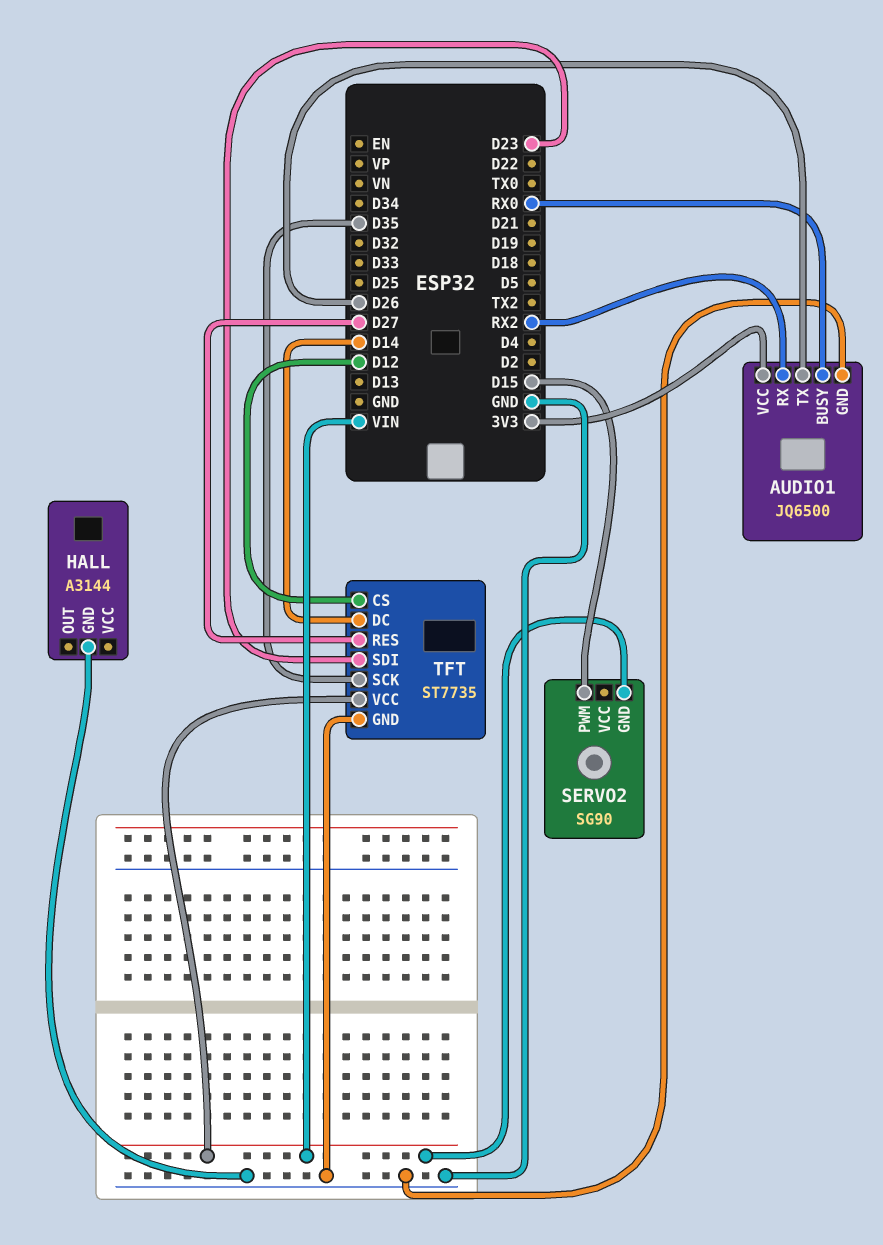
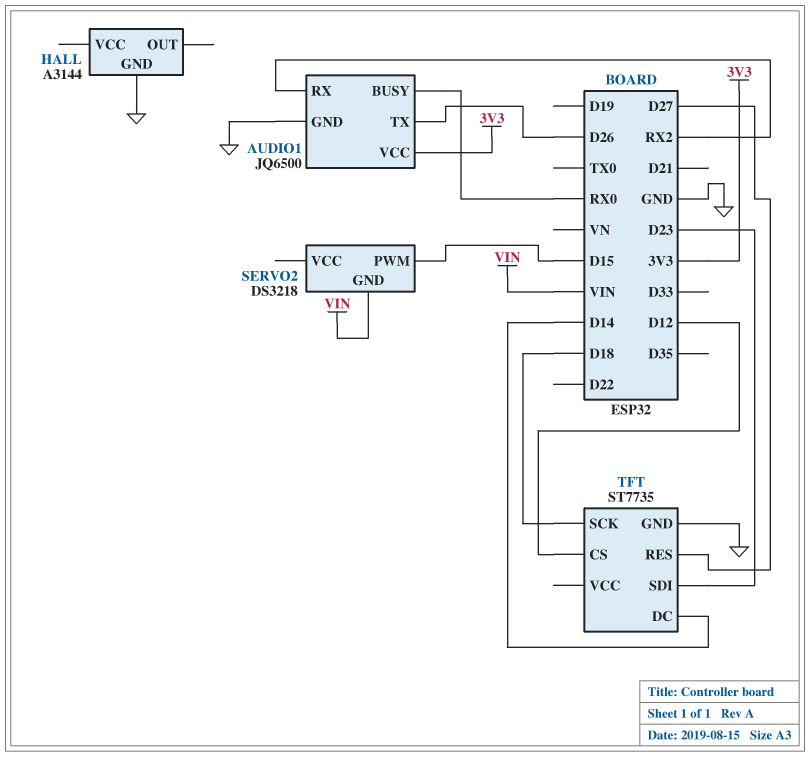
SERVO2: SG90 -> DS3218
TFT pin SCK: D35 -> D18
TFT pin VCC: VIN -> none

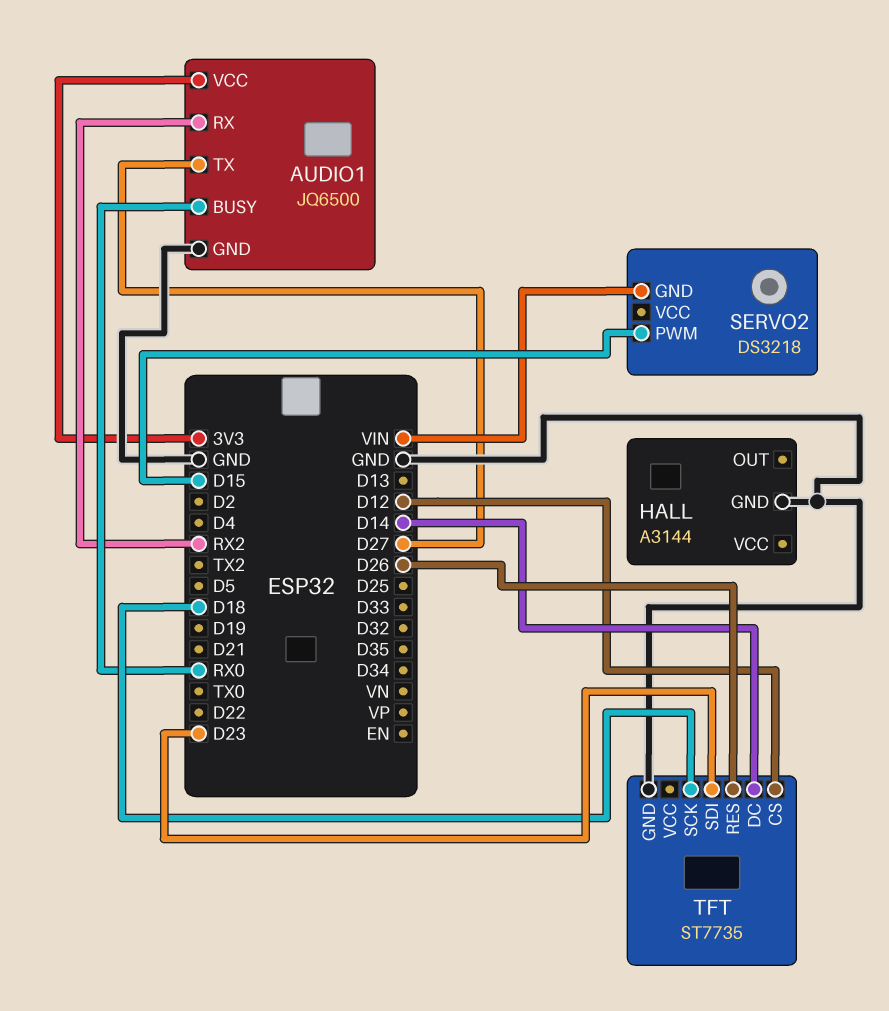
AUDIO1 pin TX: D26 -> D27
TFT pin RES: D27 -> D26

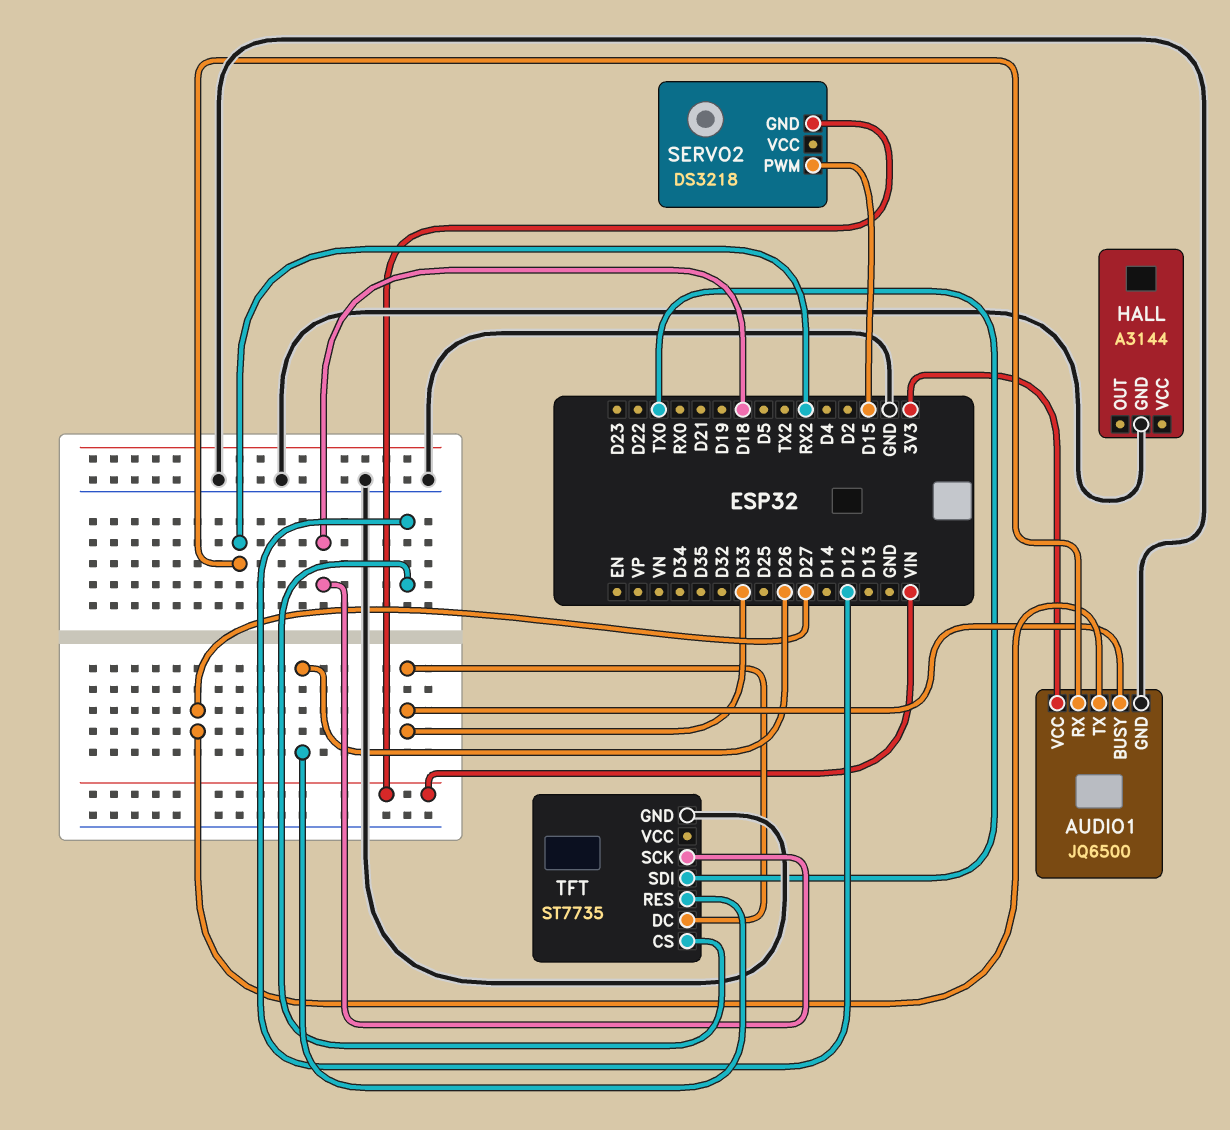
AUDIO1 pin BUSY: RX0 -> D33
TFT pin DC: D14 -> D33
TFT pin SDI: D23 -> TX0

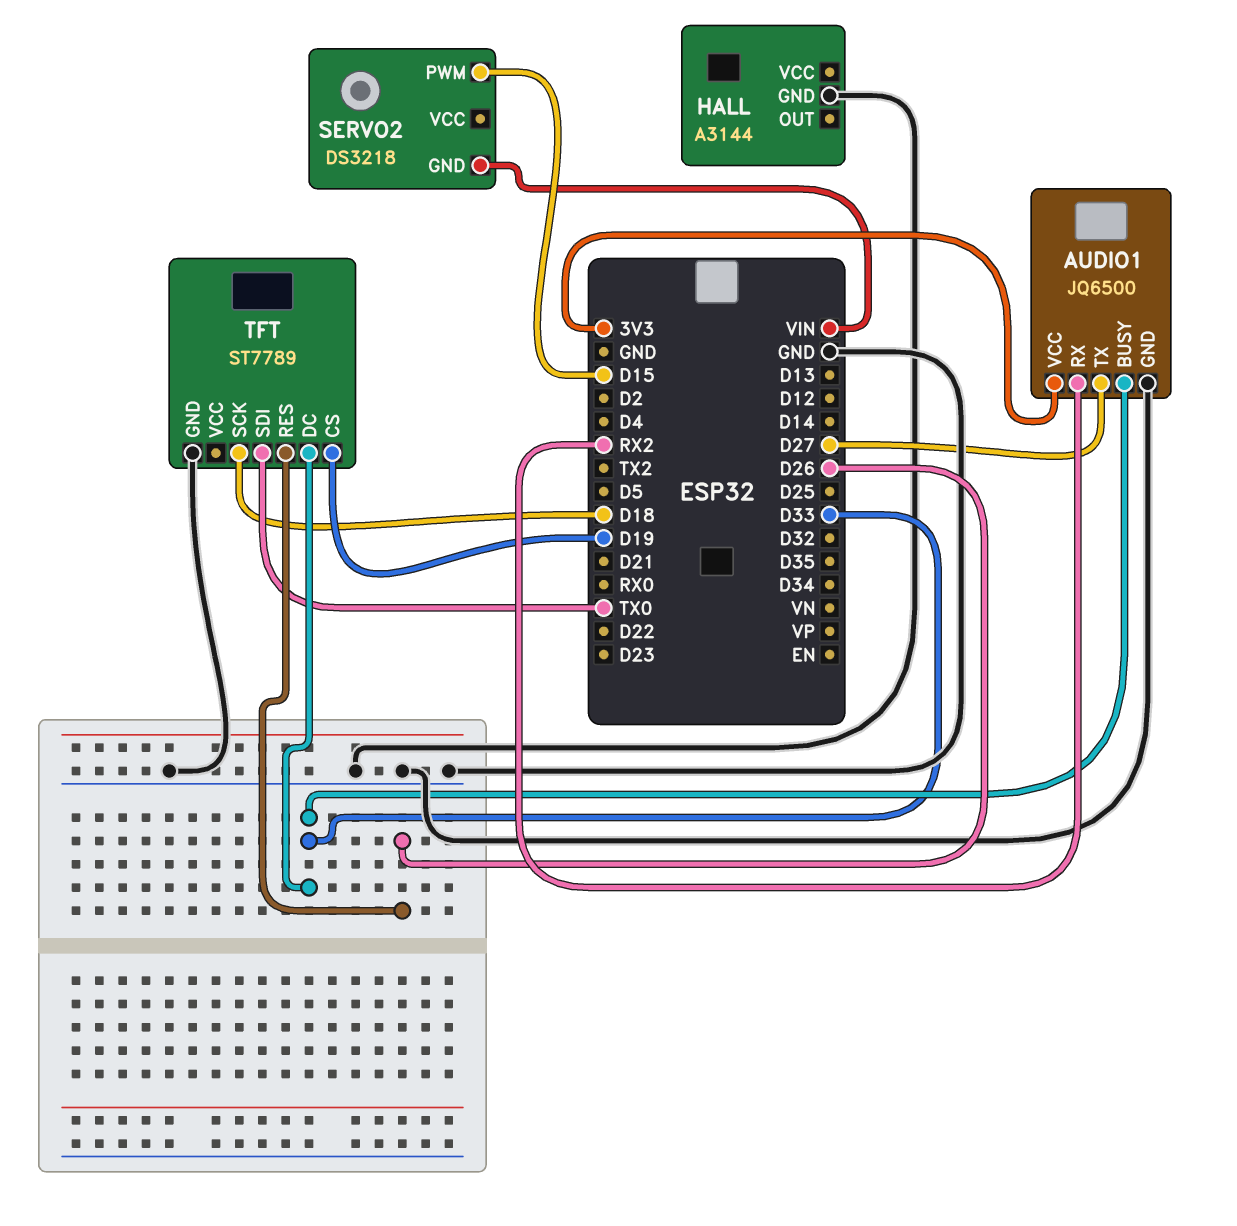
TFT: ST7735 -> ST7789
TFT pin CS: D12 -> D19

